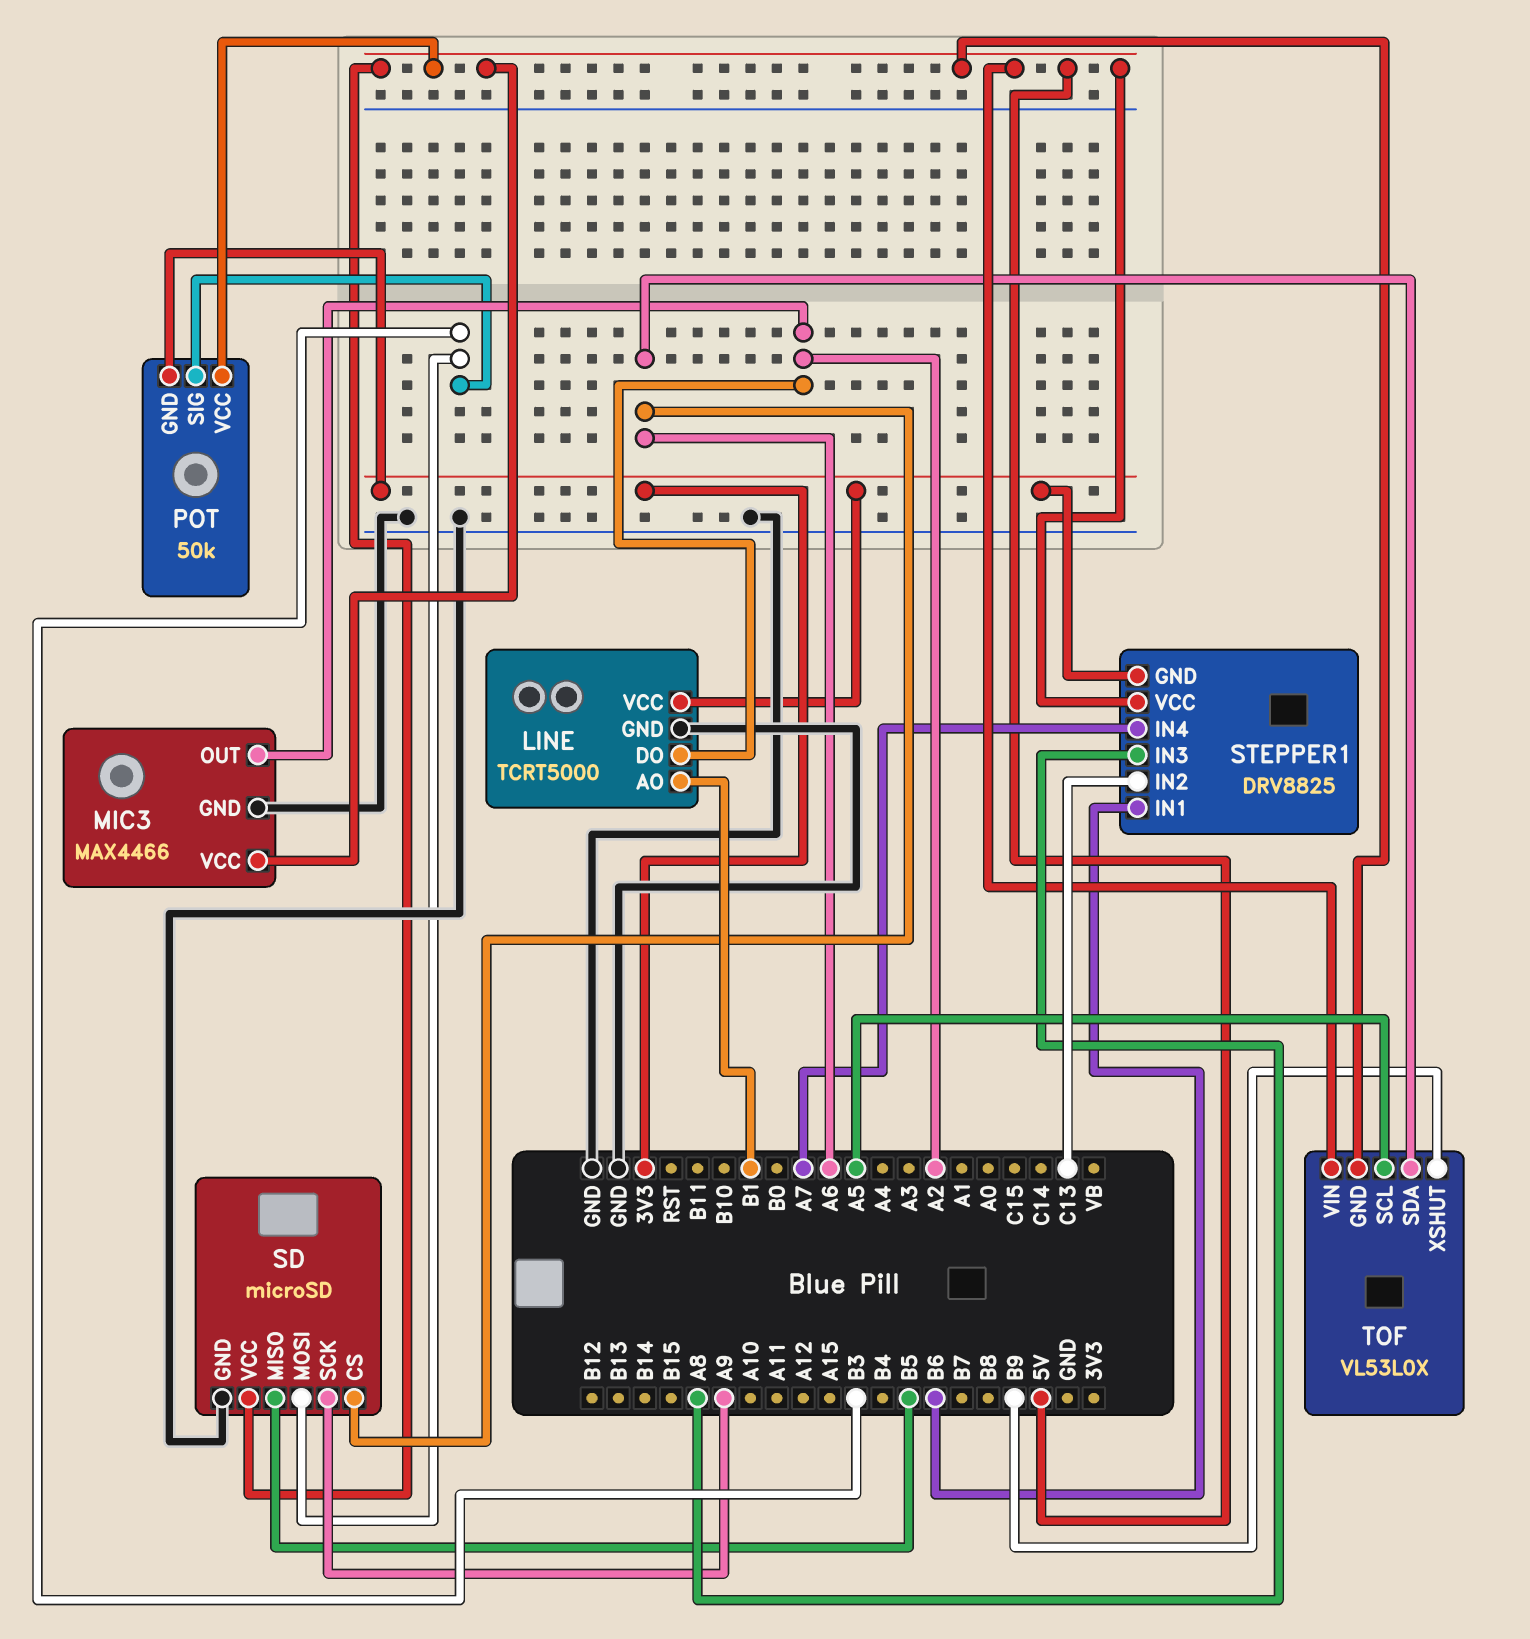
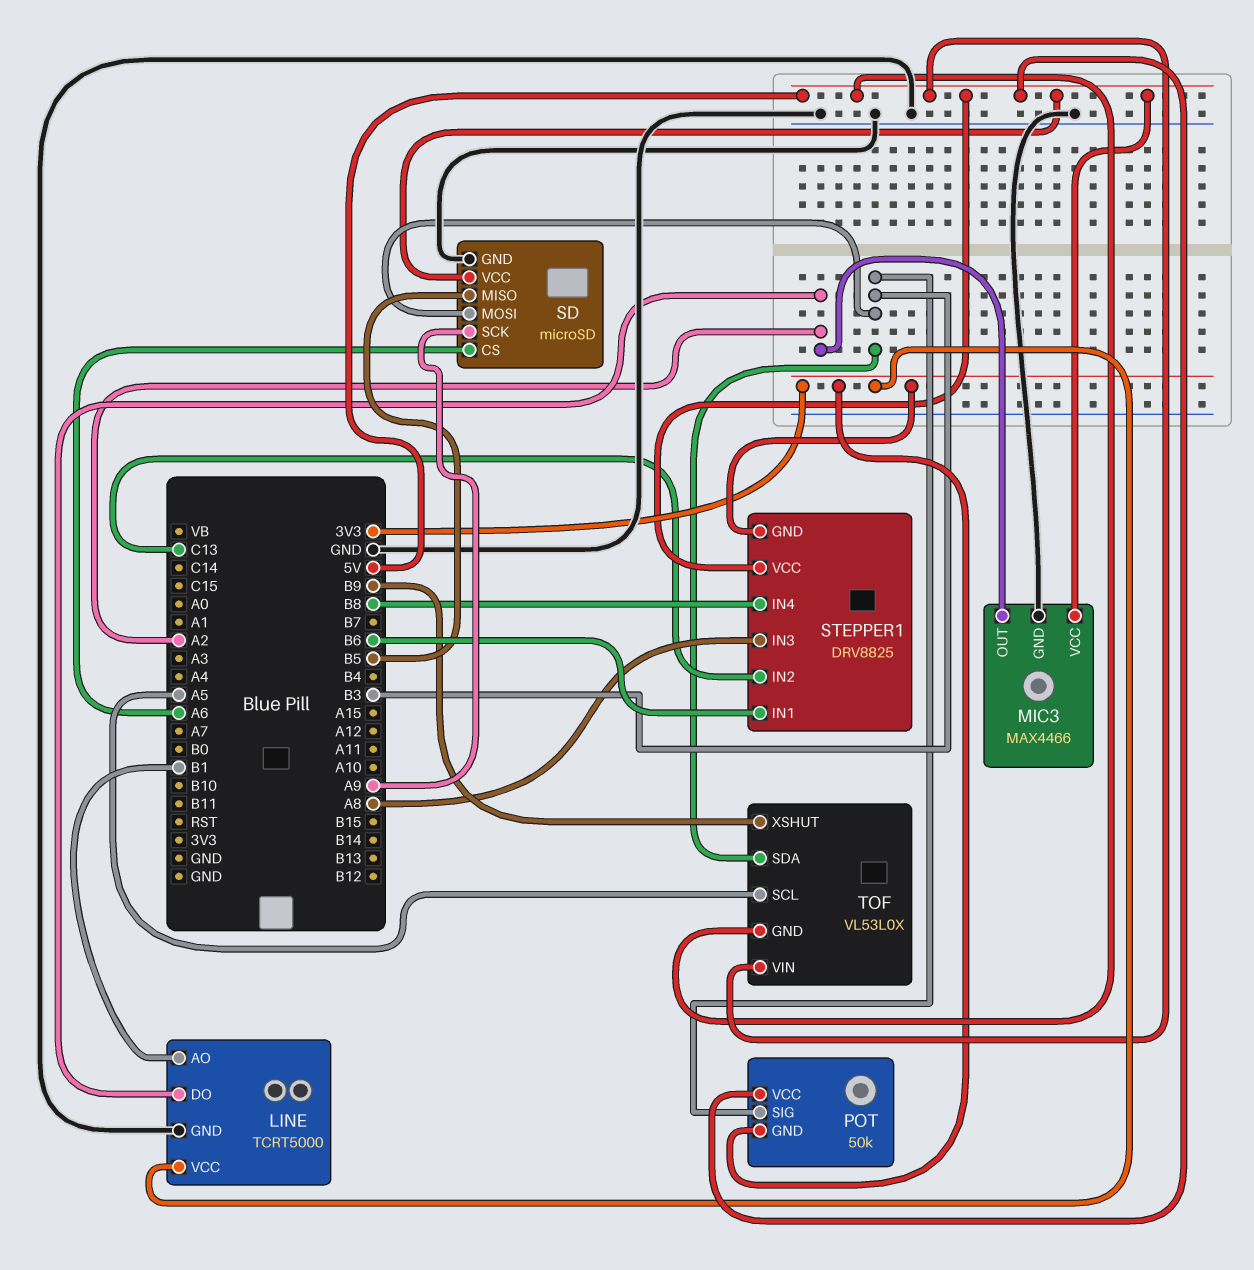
STEPPER1 pin IN4: A7 -> B8
TOF pin SDA: A6 -> B3

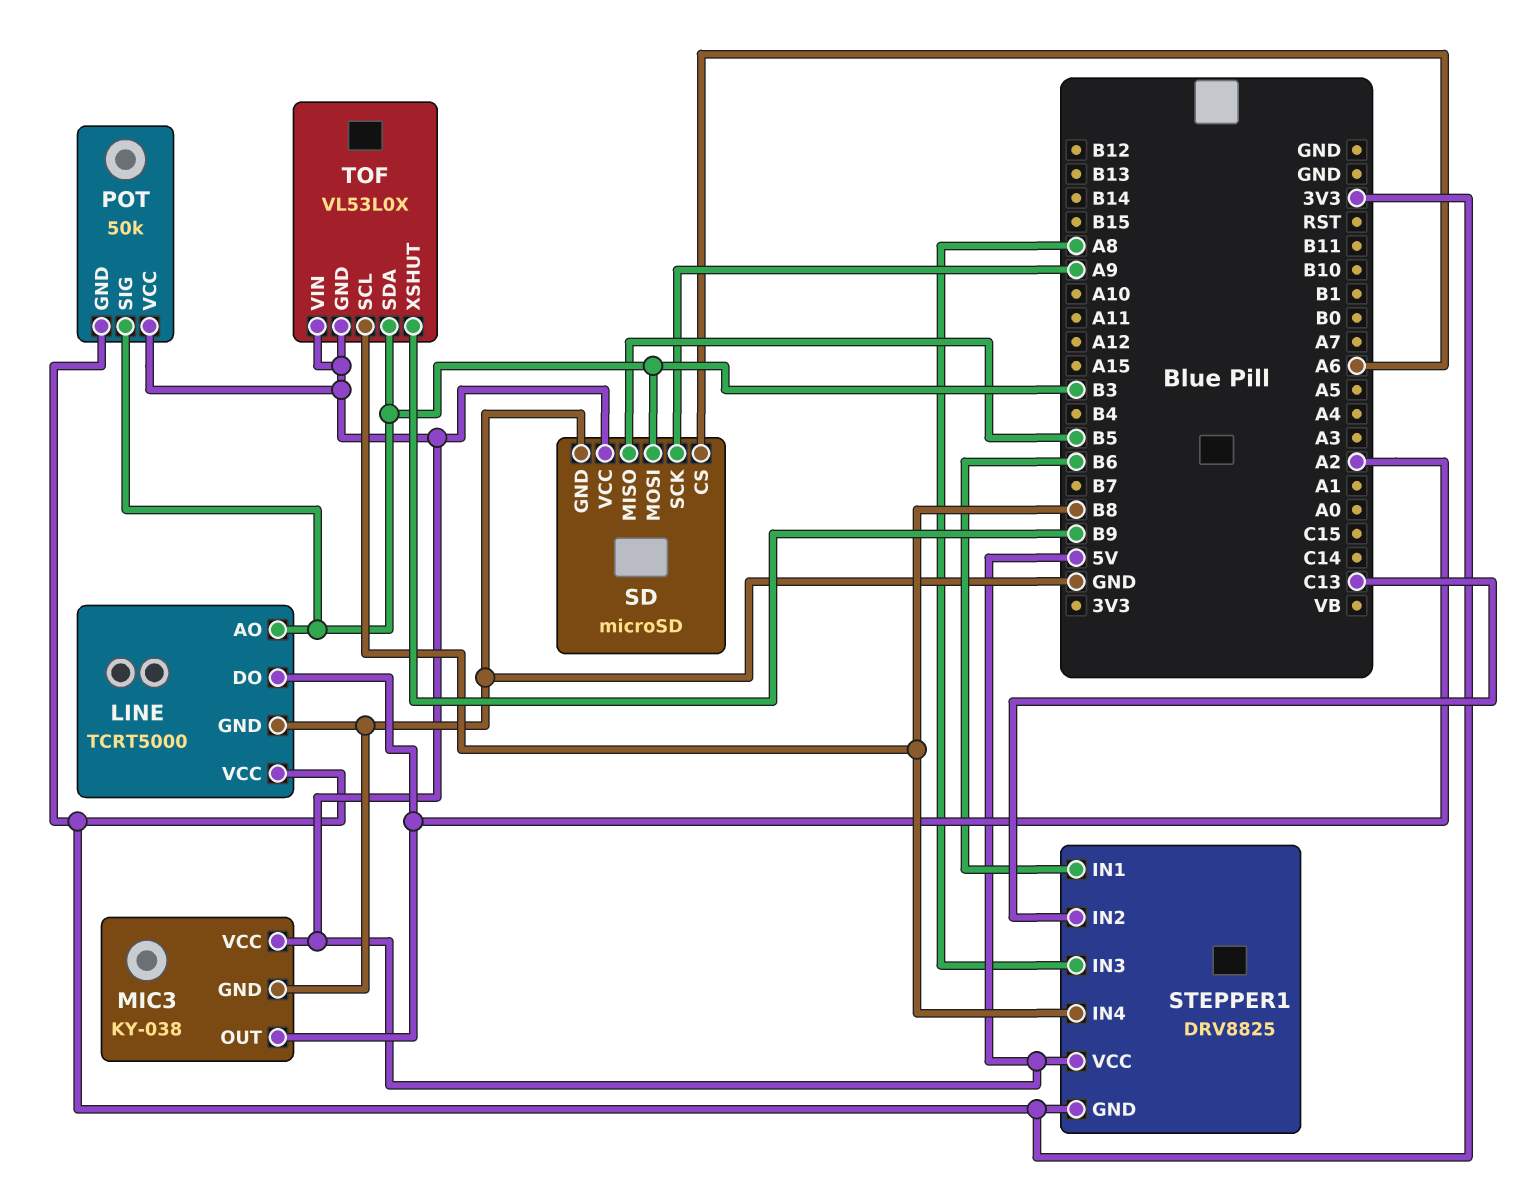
LINE pin AO: B1 -> B3
MIC3: MAX4466 -> KY-038
TOF pin SCL: A5 -> B8

